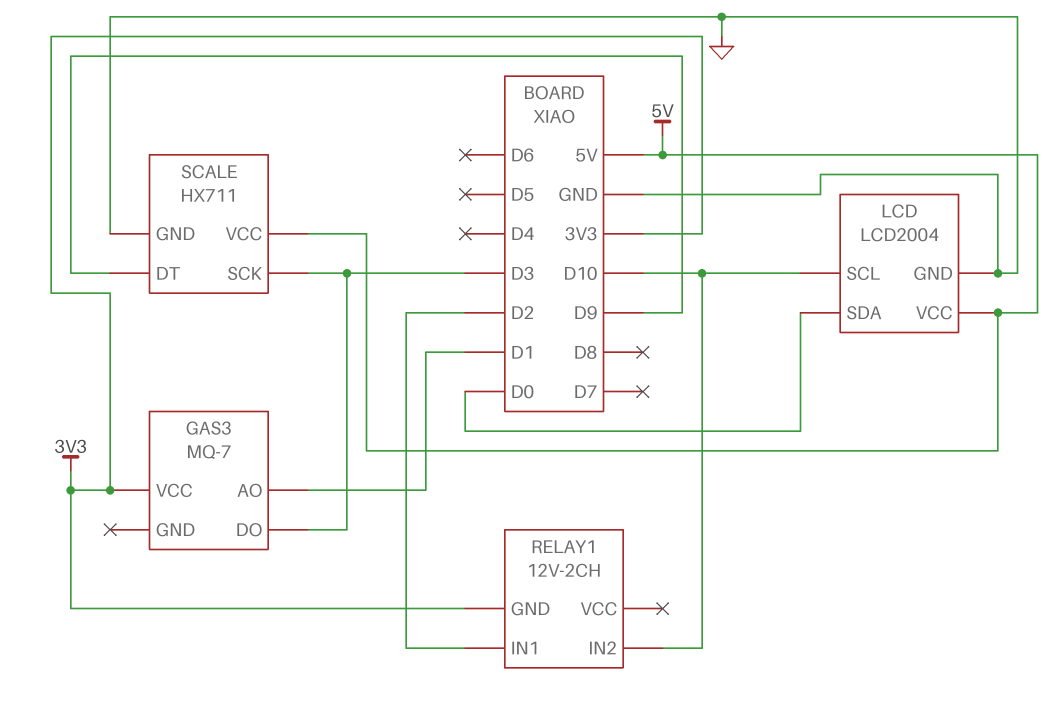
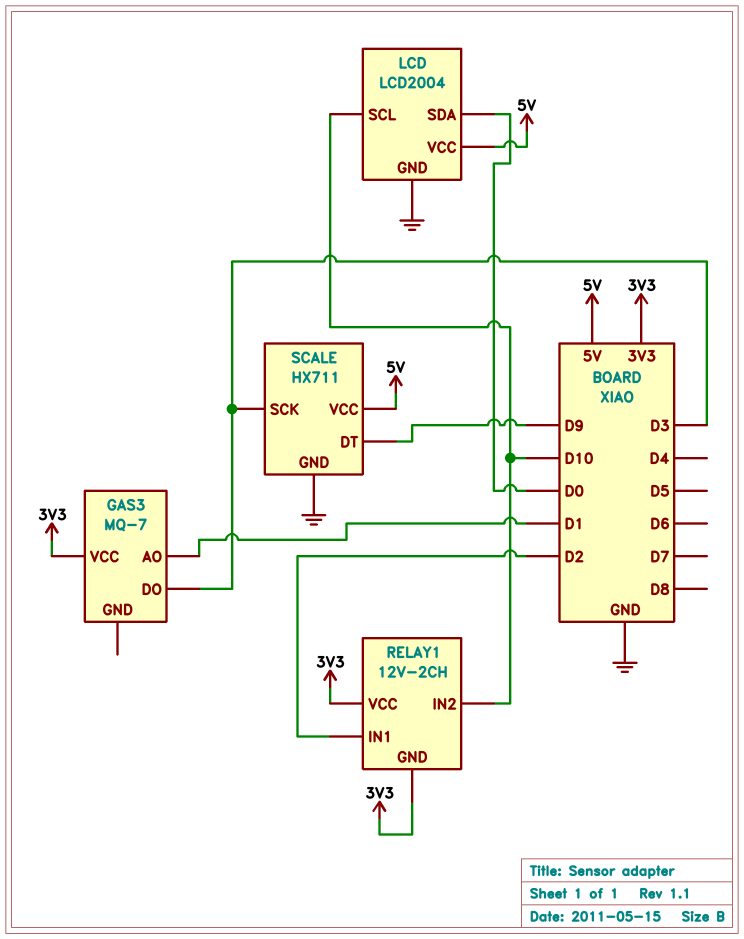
RELAY1 pin VCC: none -> 3V3

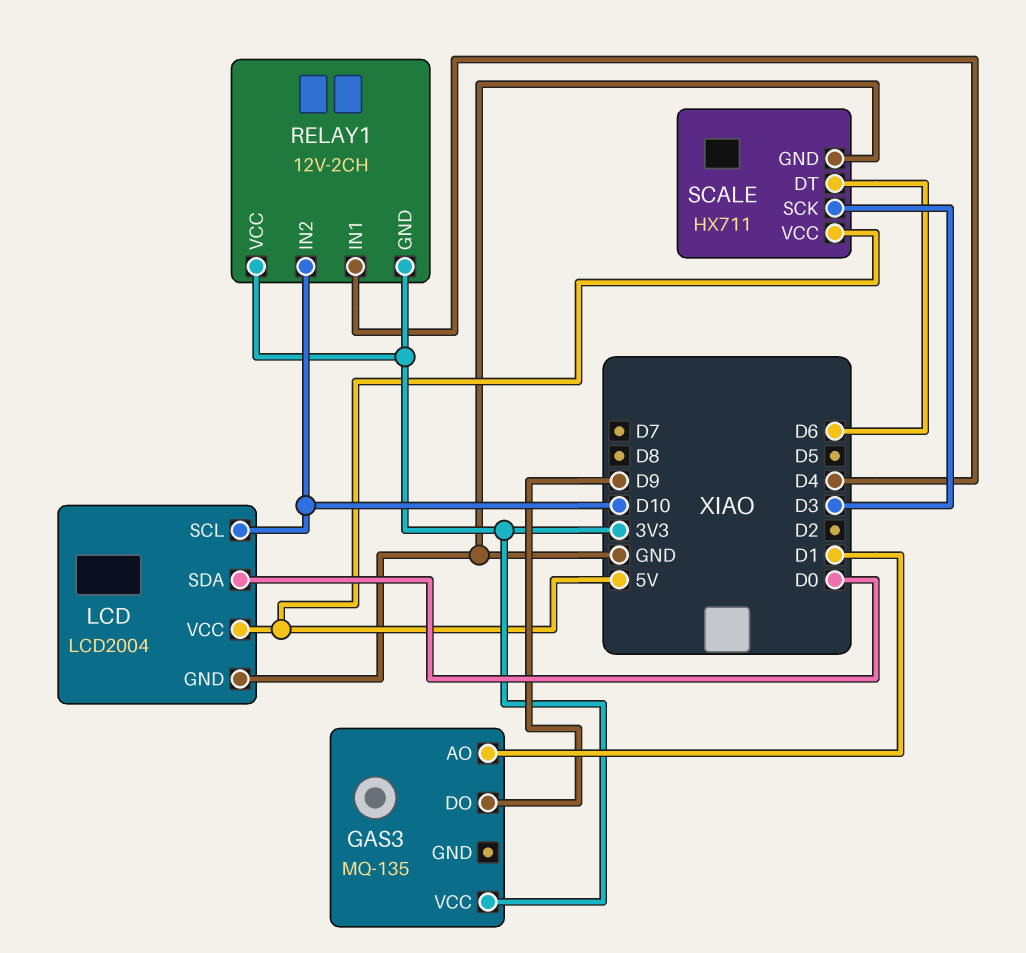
GAS3: MQ-7 -> MQ-135
GAS3 pin DO: D3 -> D9
RELAY1 pin IN1: D2 -> D4
SCALE pin DT: D9 -> D6

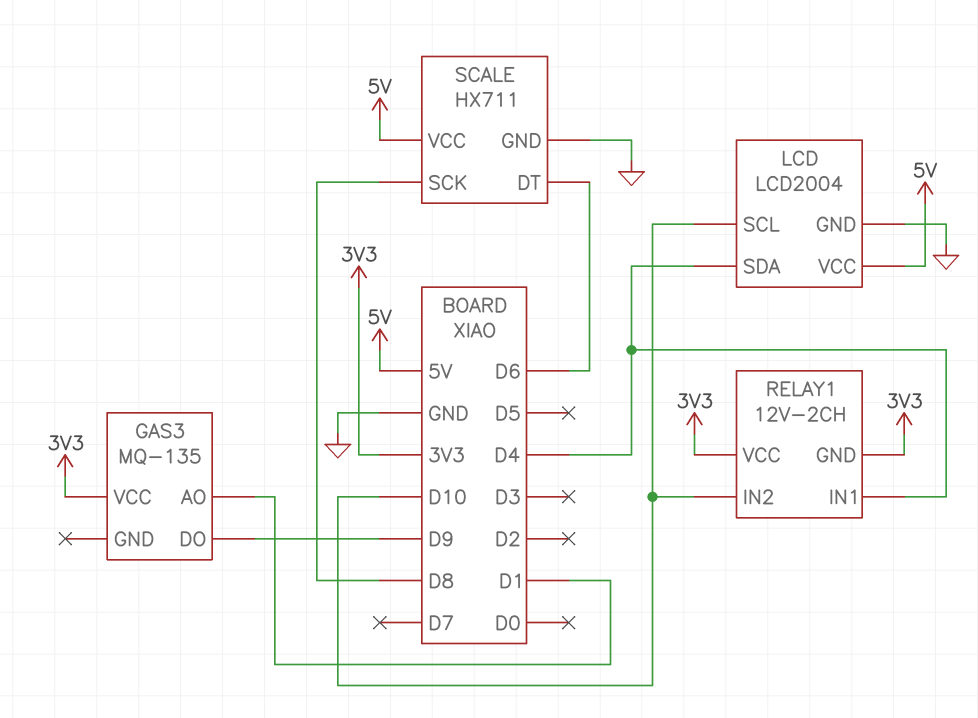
LCD pin SDA: D0 -> D4
SCALE pin SCK: D3 -> D8

